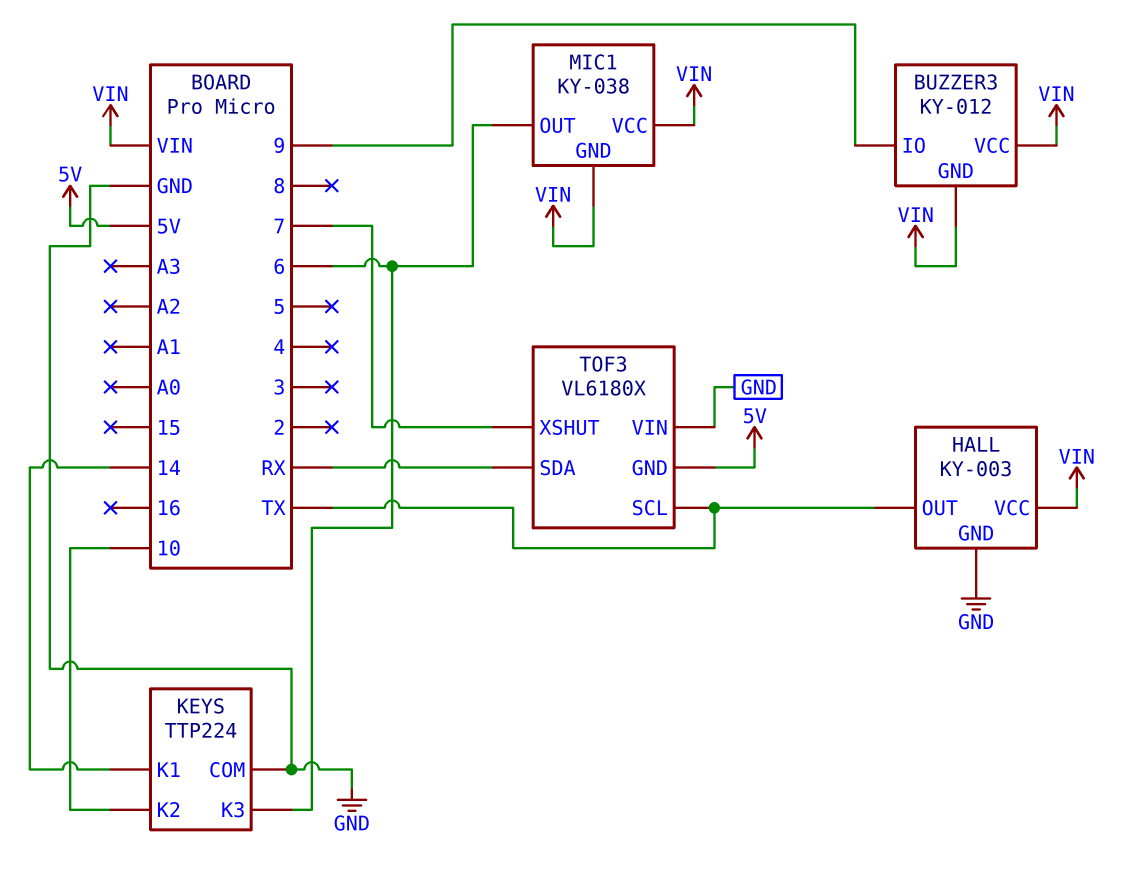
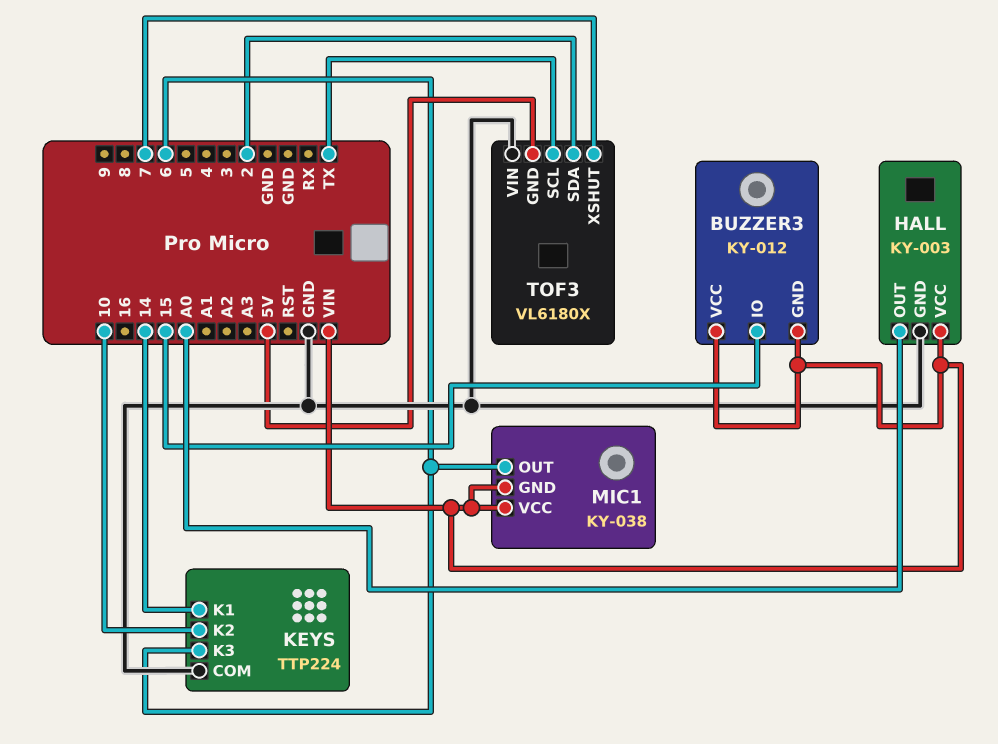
BUZZER3 pin IO: 9 -> 15
HALL pin OUT: TX -> A0
TOF3 pin SDA: RX -> 2

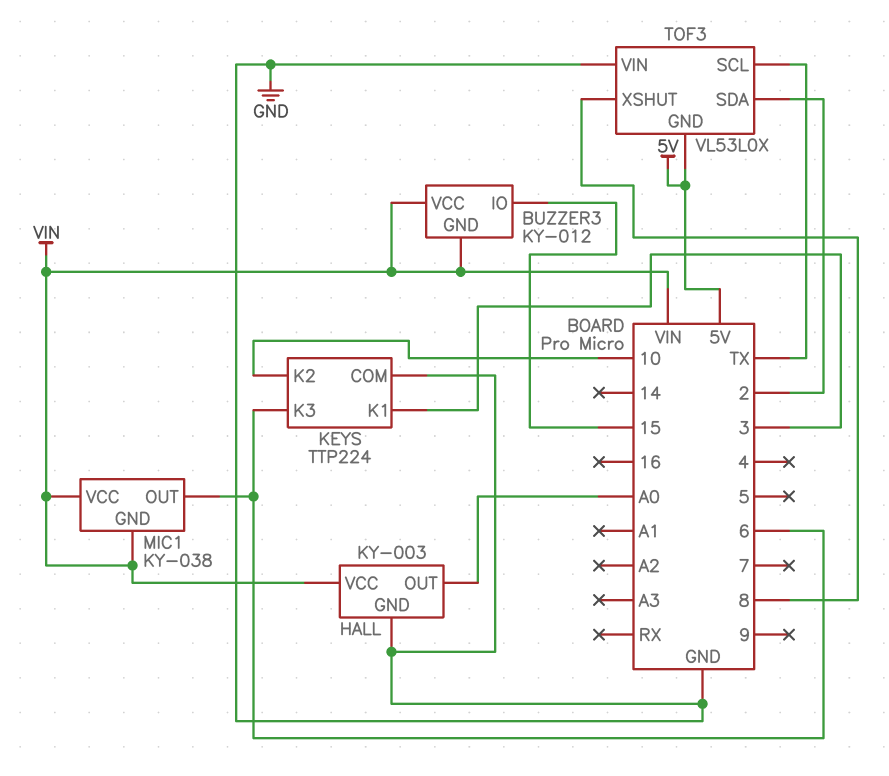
KEYS pin K1: 14 -> 3
TOF3: VL6180X -> VL53L0X
TOF3 pin XSHUT: 7 -> 8

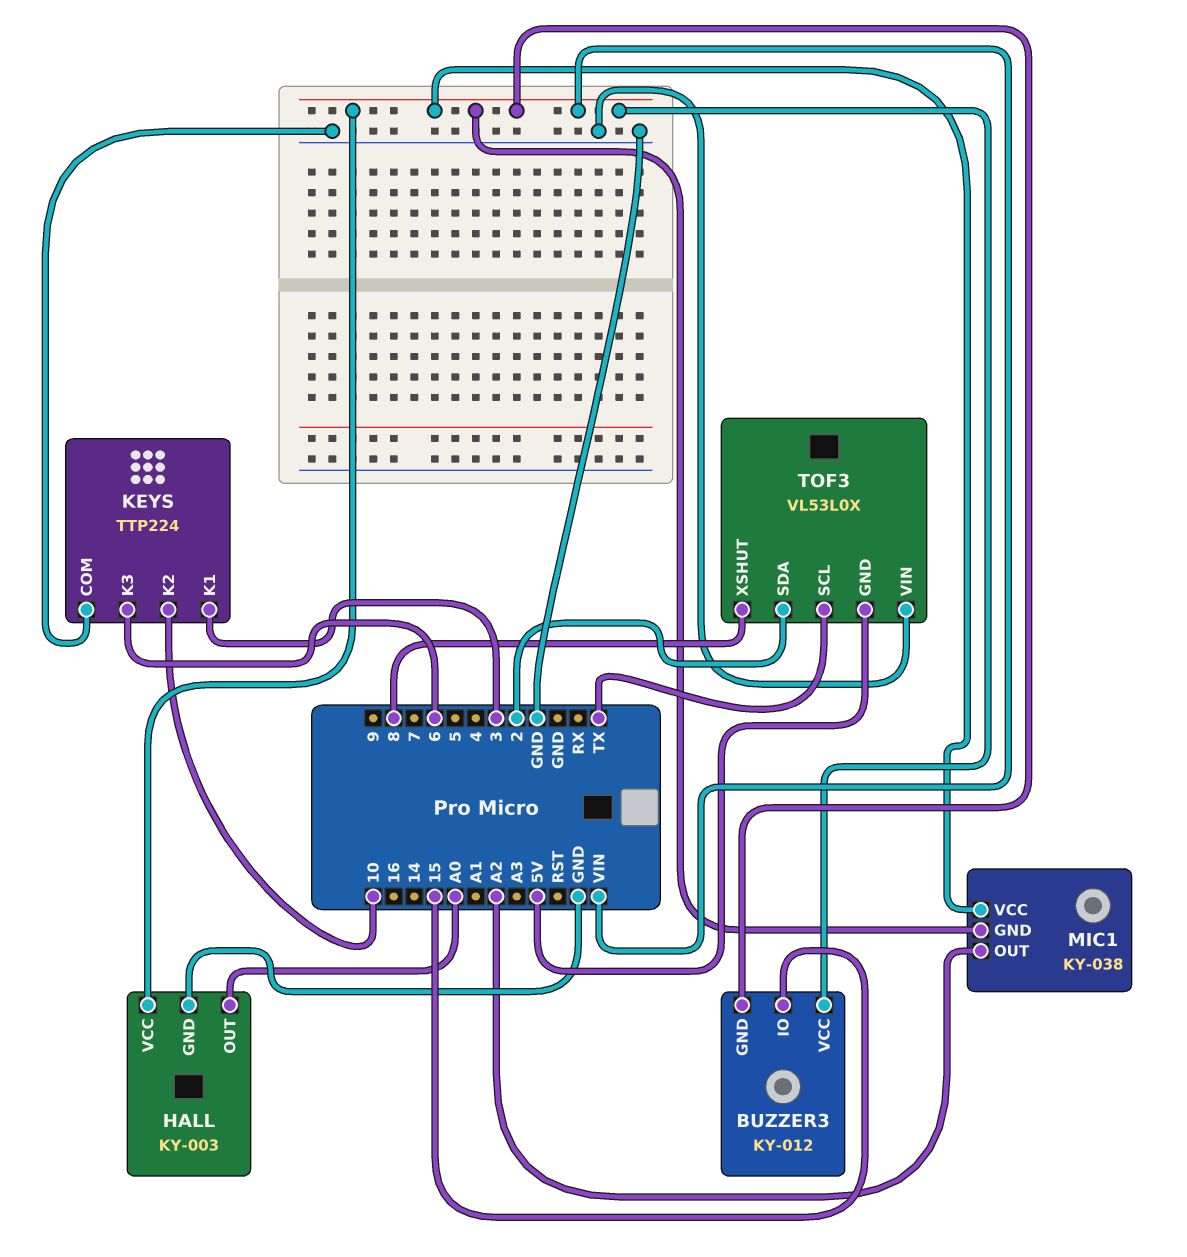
MIC1 pin OUT: 6 -> A2

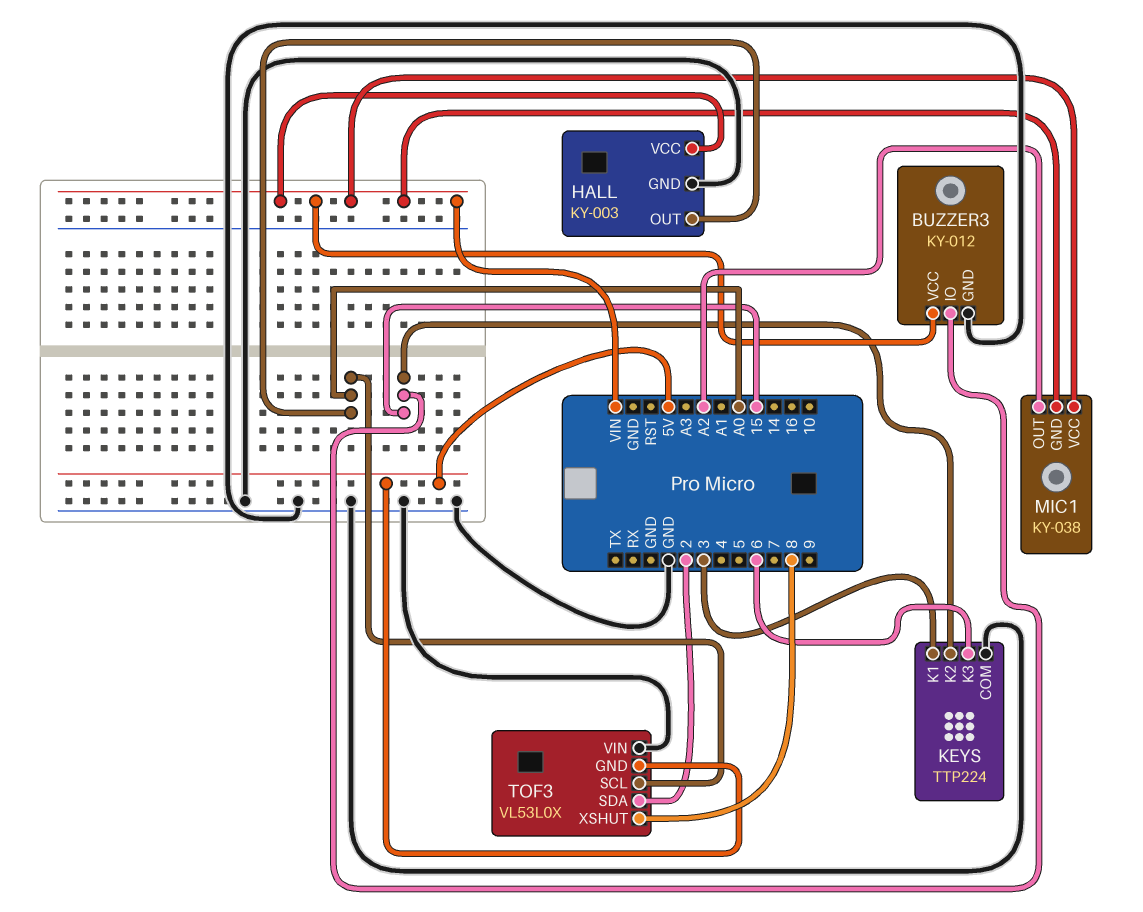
BUZZER3 pin GND: VIN -> GND
KEYS pin K2: 10 -> 15
TOF3 pin SCL: TX -> A0

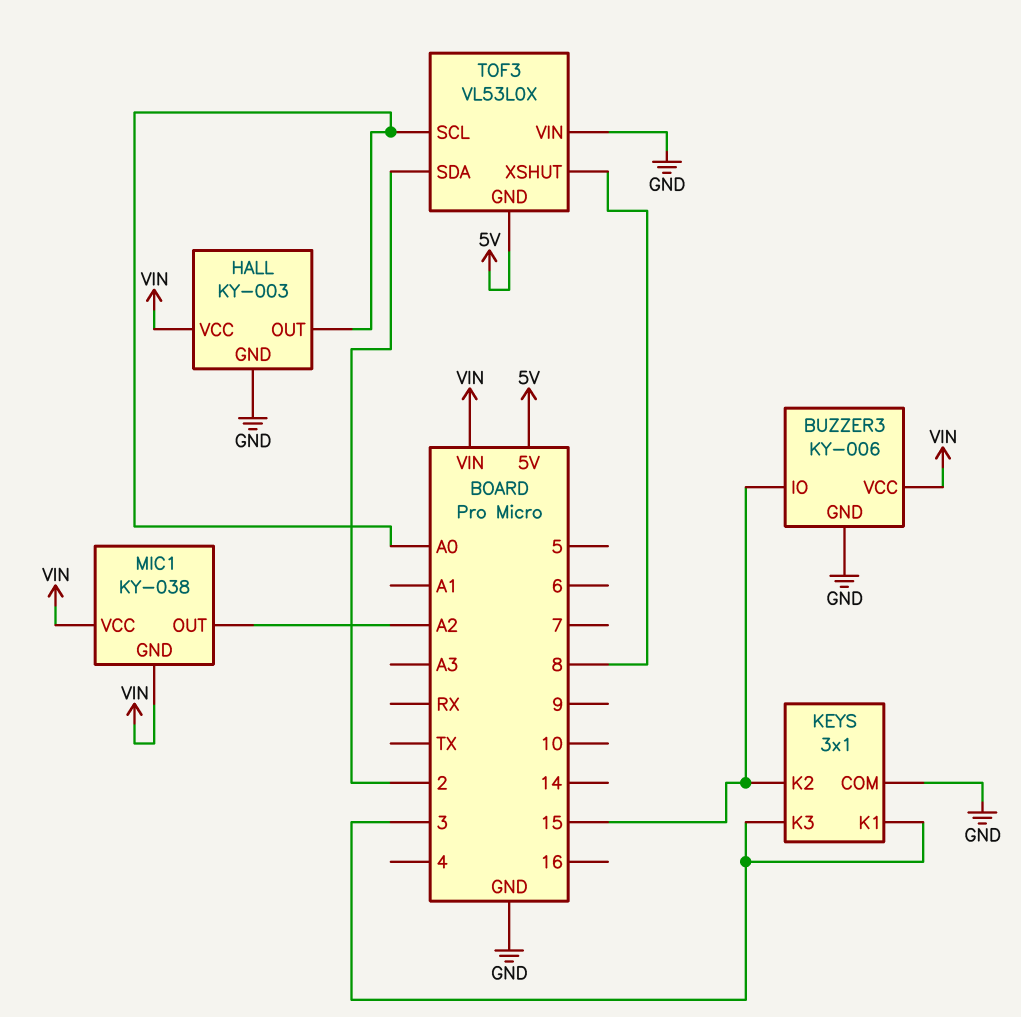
BUZZER3: KY-012 -> KY-006
KEYS: TTP224 -> 3x1
KEYS pin K3: 6 -> 3

